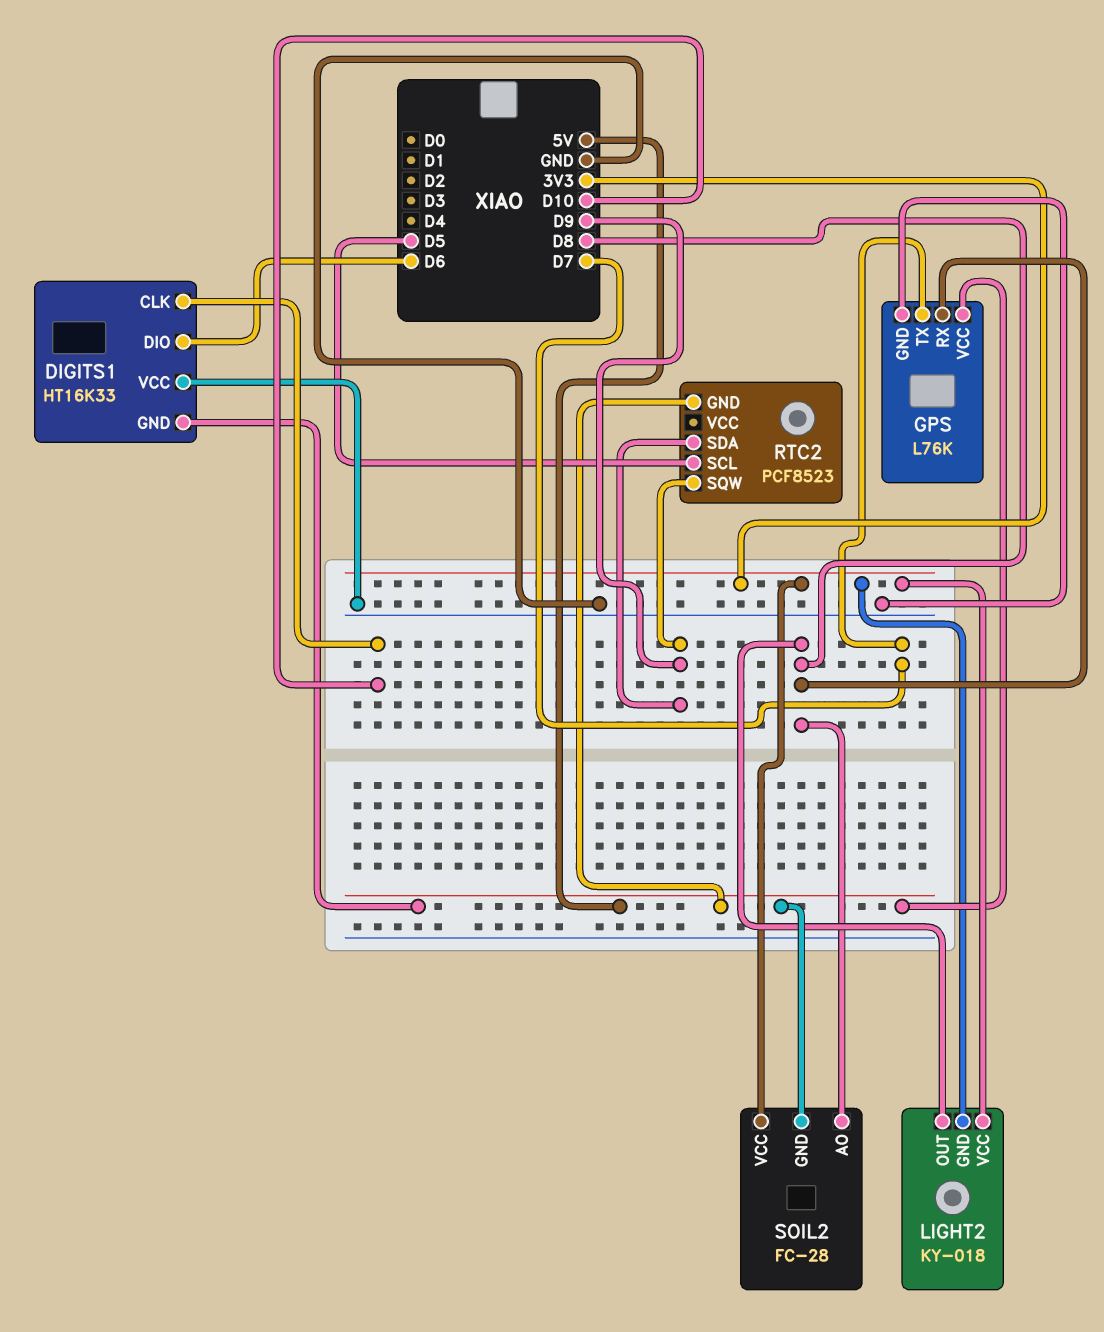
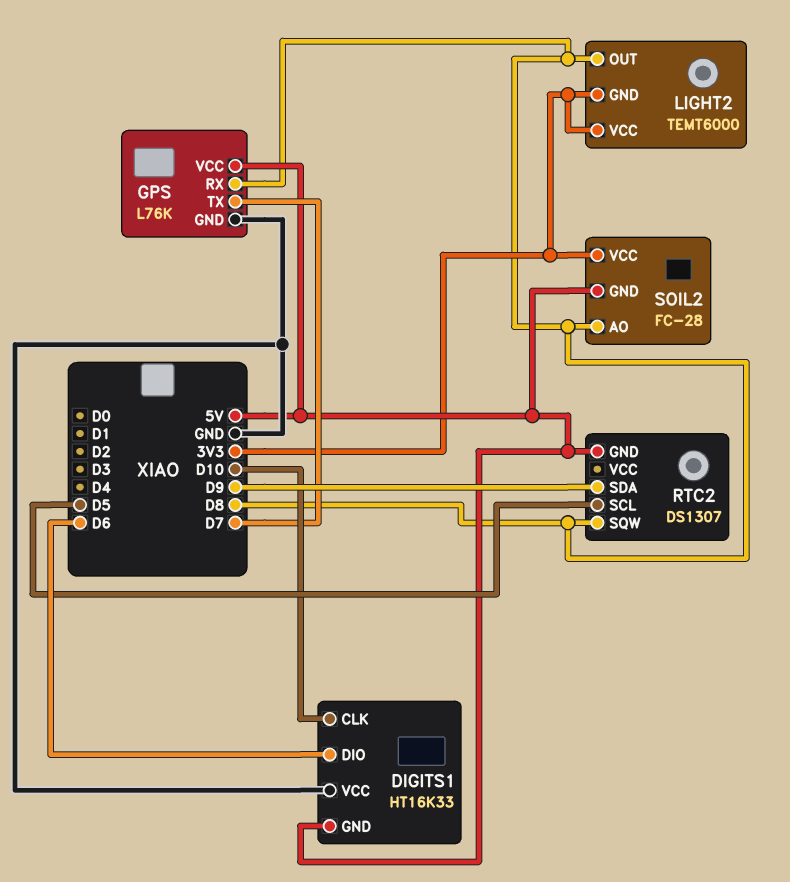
LIGHT2: KY-018 -> TEMT6000
RTC2: PCF8523 -> DS1307
RTC2 pin SQW: D9 -> D8

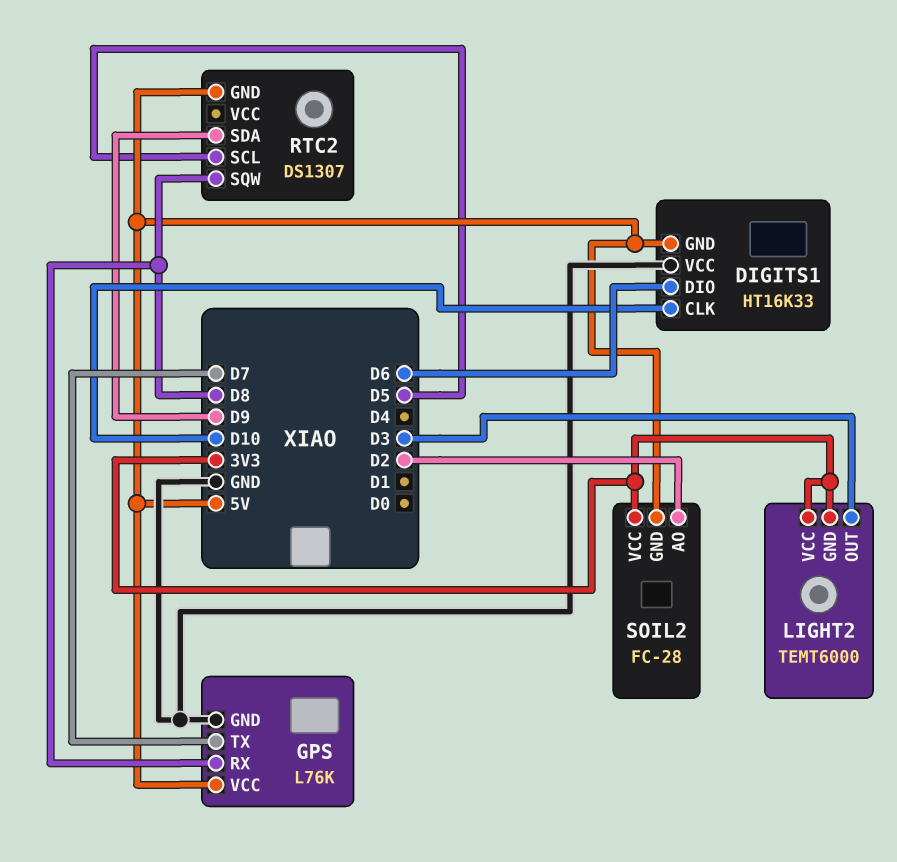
LIGHT2 pin OUT: D8 -> D3
SOIL2 pin AO: D8 -> D2

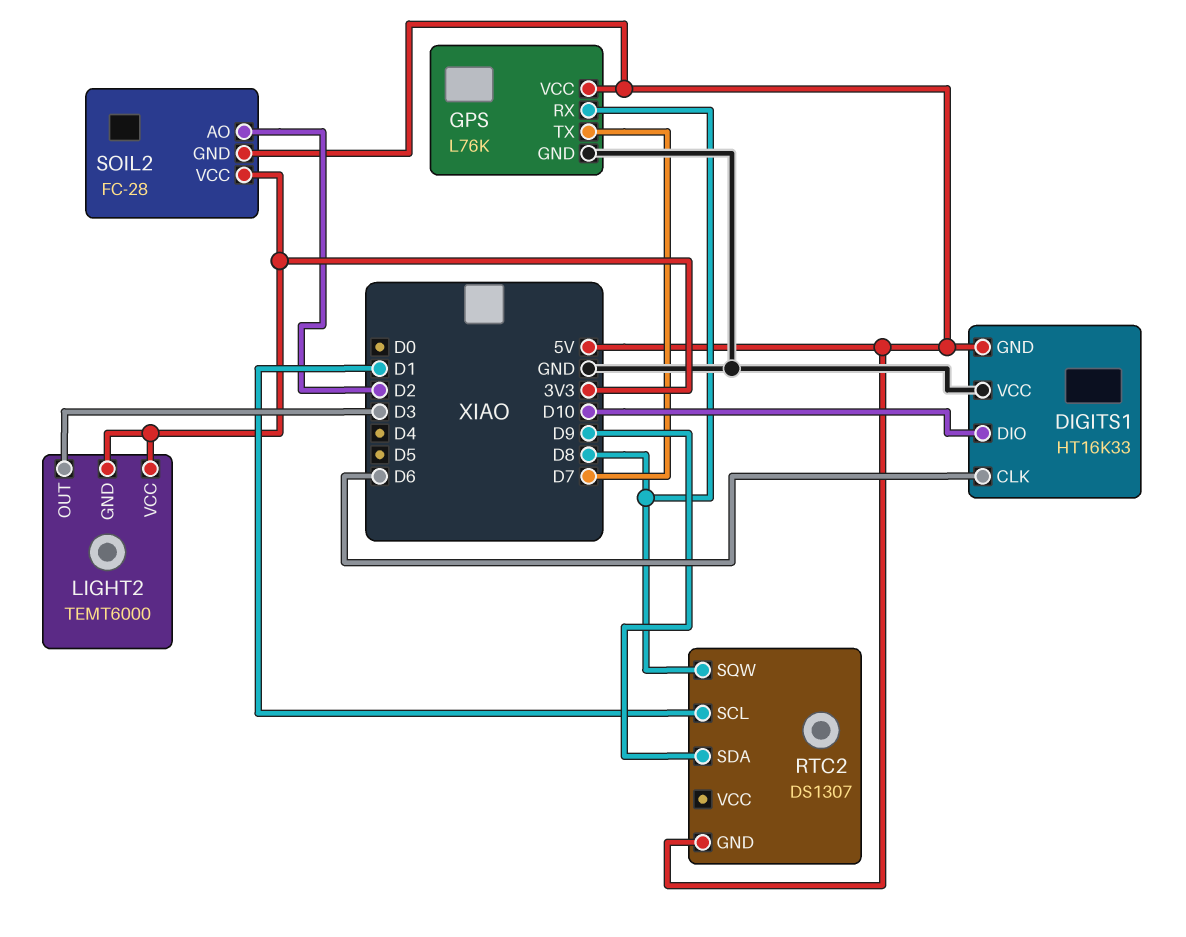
DIGITS1 pin CLK: D10 -> D6
DIGITS1 pin DIO: D6 -> D10
RTC2 pin SCL: D5 -> D1

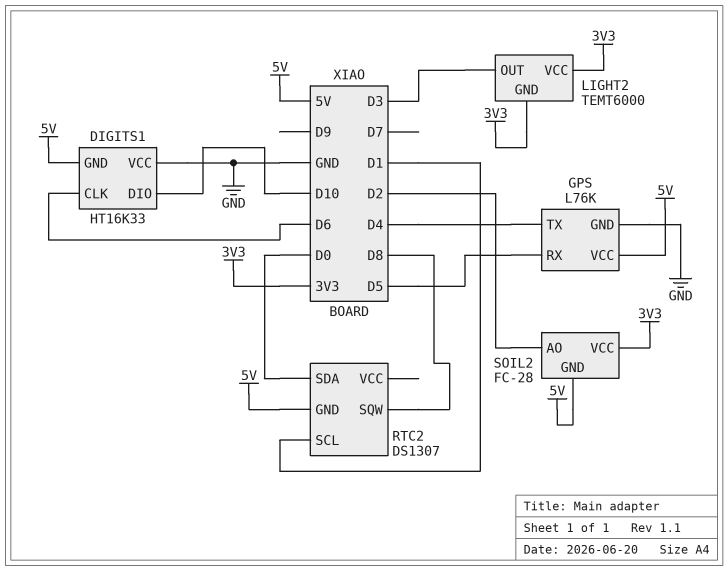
GPS pin RX: D8 -> D5
GPS pin TX: D7 -> D4
RTC2 pin SDA: D9 -> D0

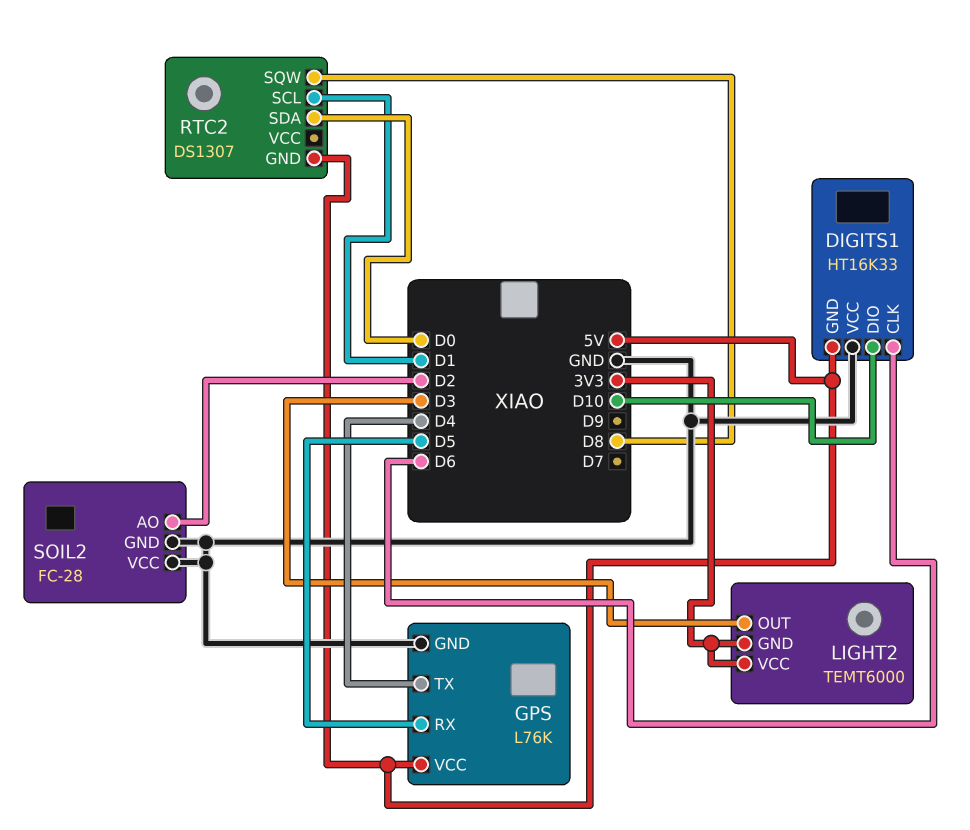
SOIL2 pin GND: 5V -> GND
SOIL2 pin VCC: 3V3 -> GND

